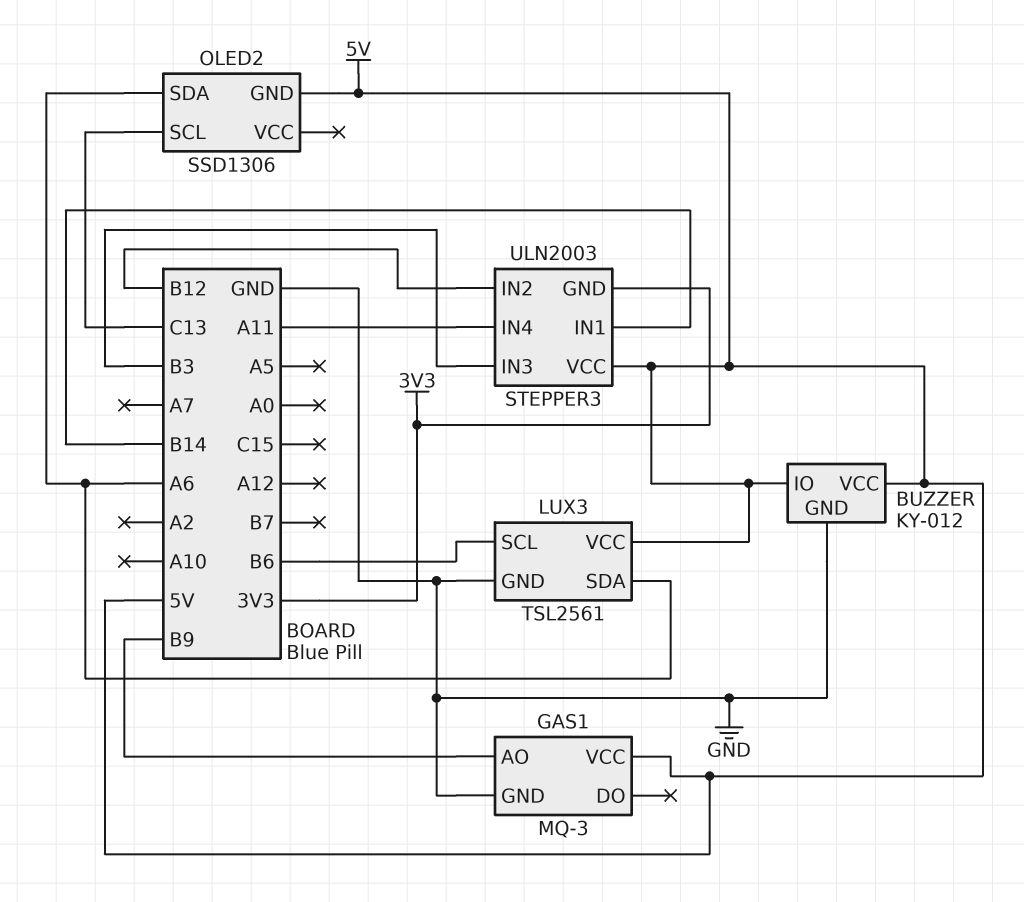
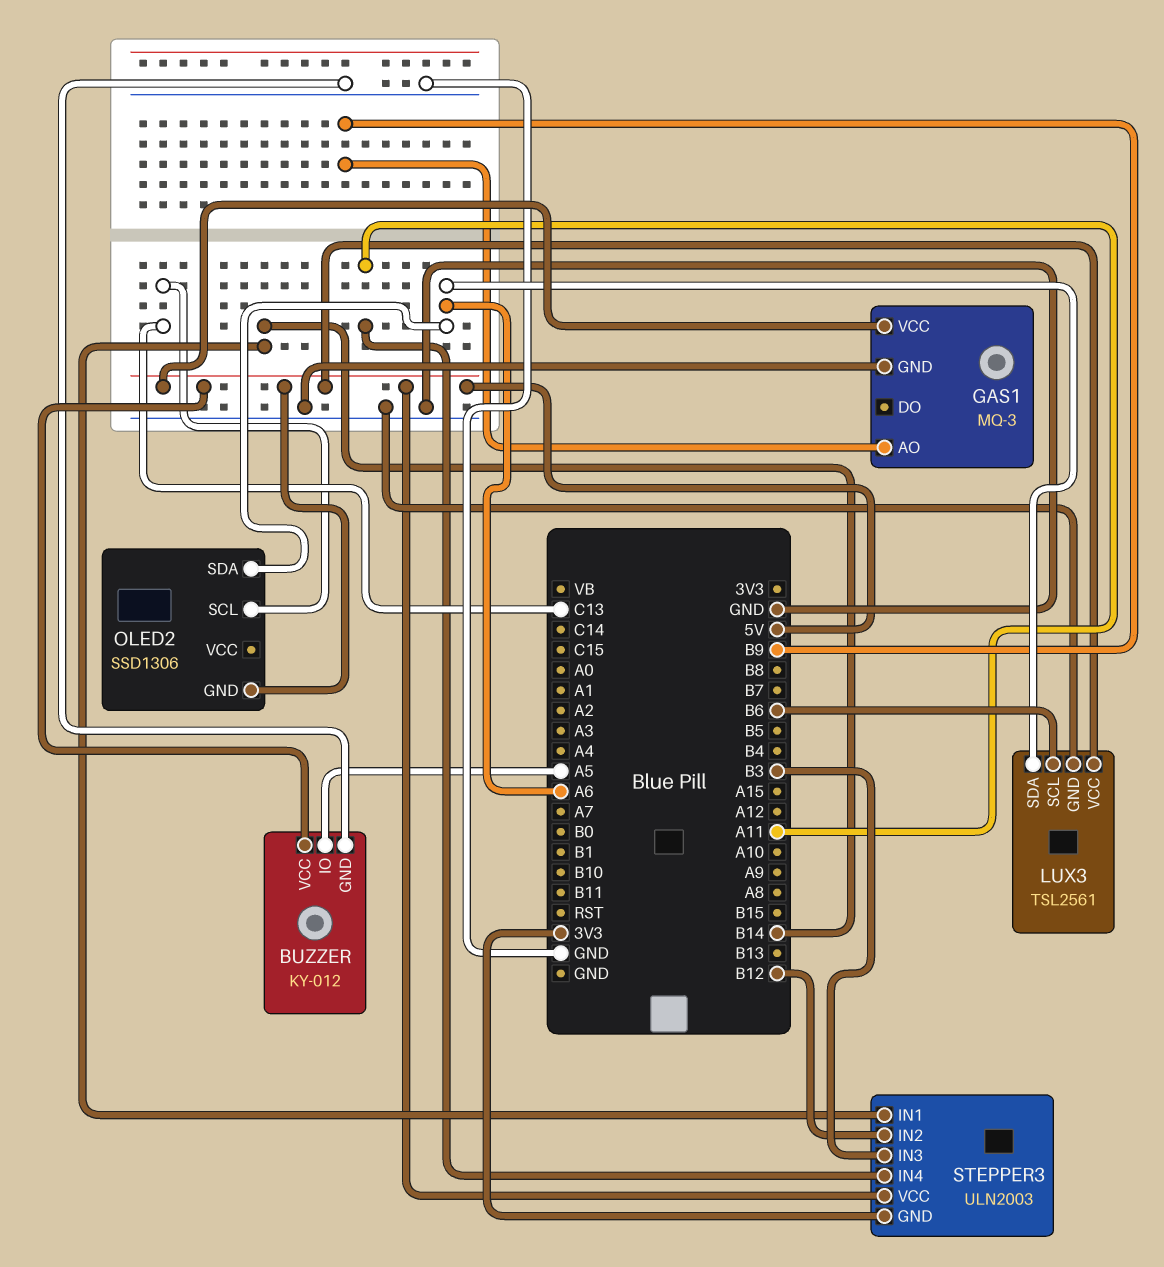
BUZZER pin IO: 5V -> A5

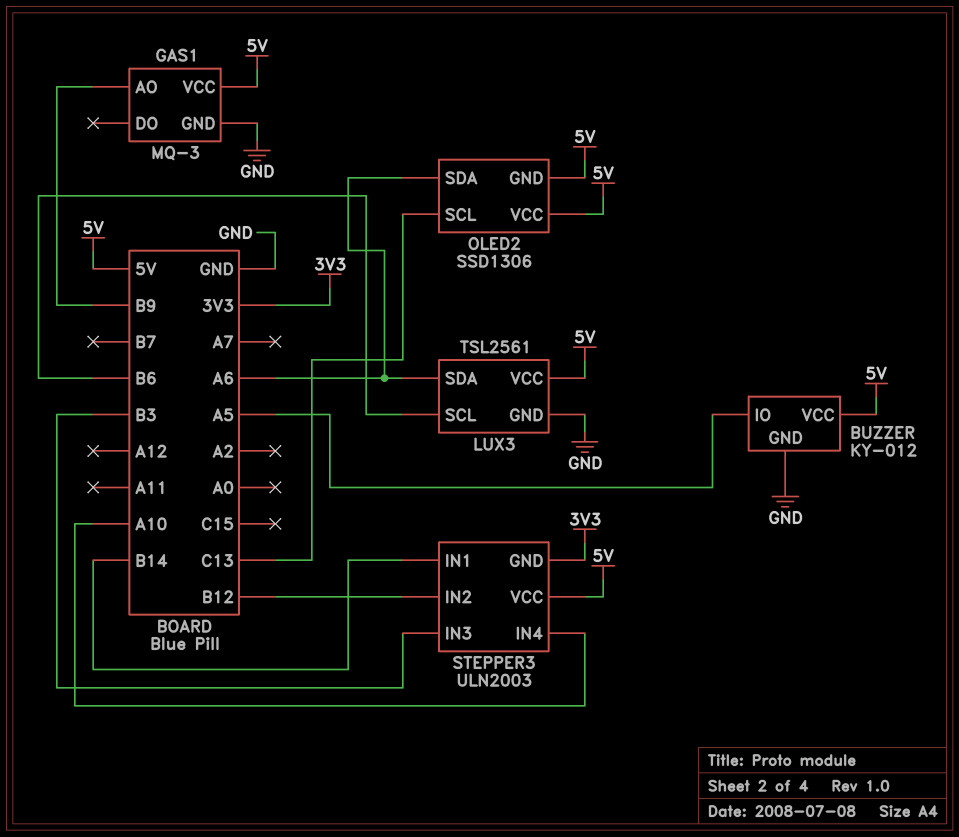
OLED2 pin VCC: none -> 5V
STEPPER3 pin IN4: A11 -> A10

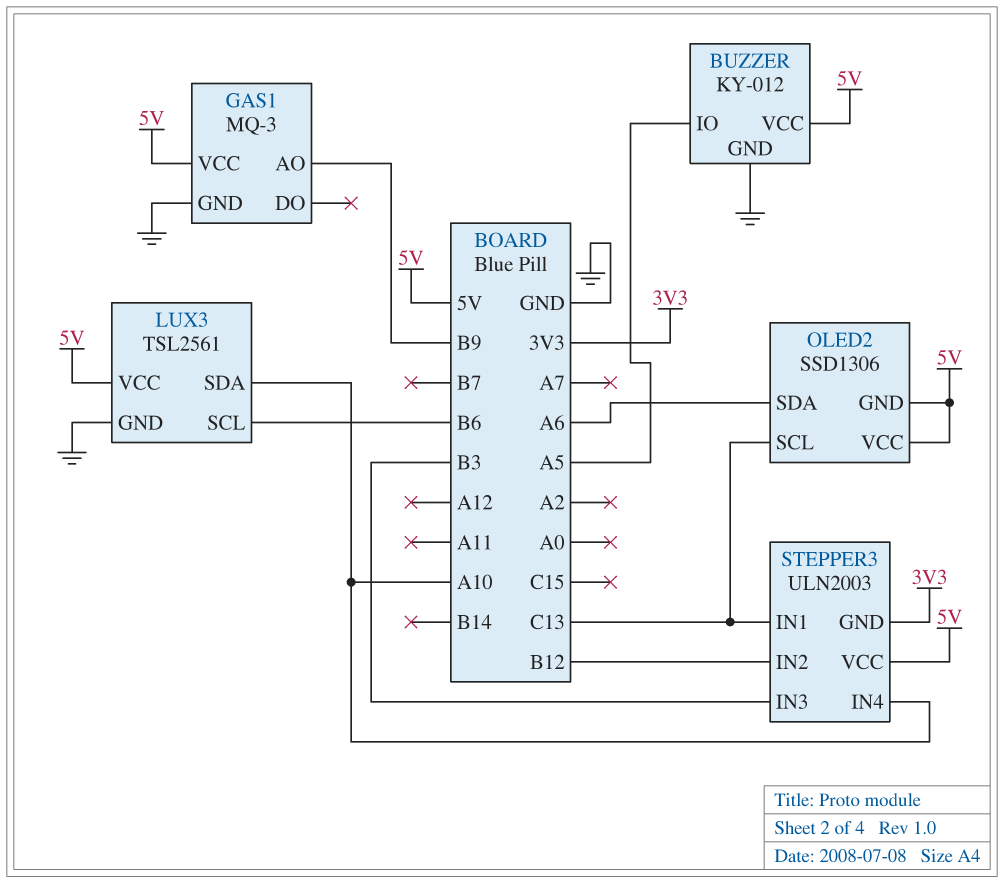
LUX3 pin SDA: A6 -> A10
STEPPER3 pin IN1: B14 -> C13

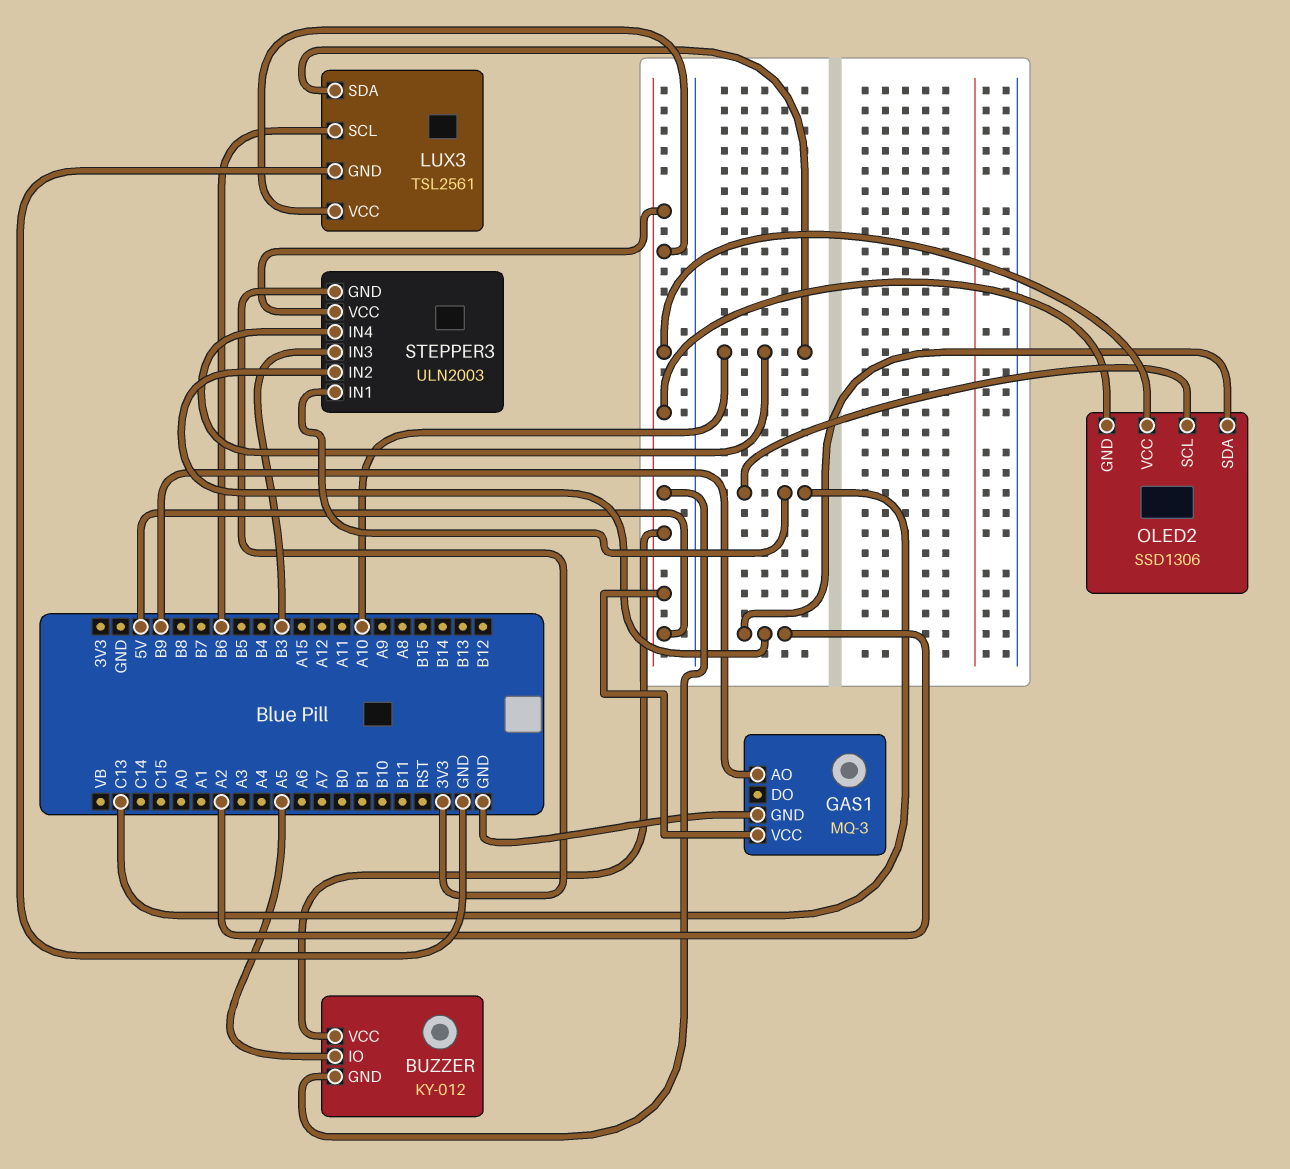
BUZZER pin GND: GND -> 5V
OLED2 pin SDA: A6 -> A2
STEPPER3 pin IN2: B12 -> A2

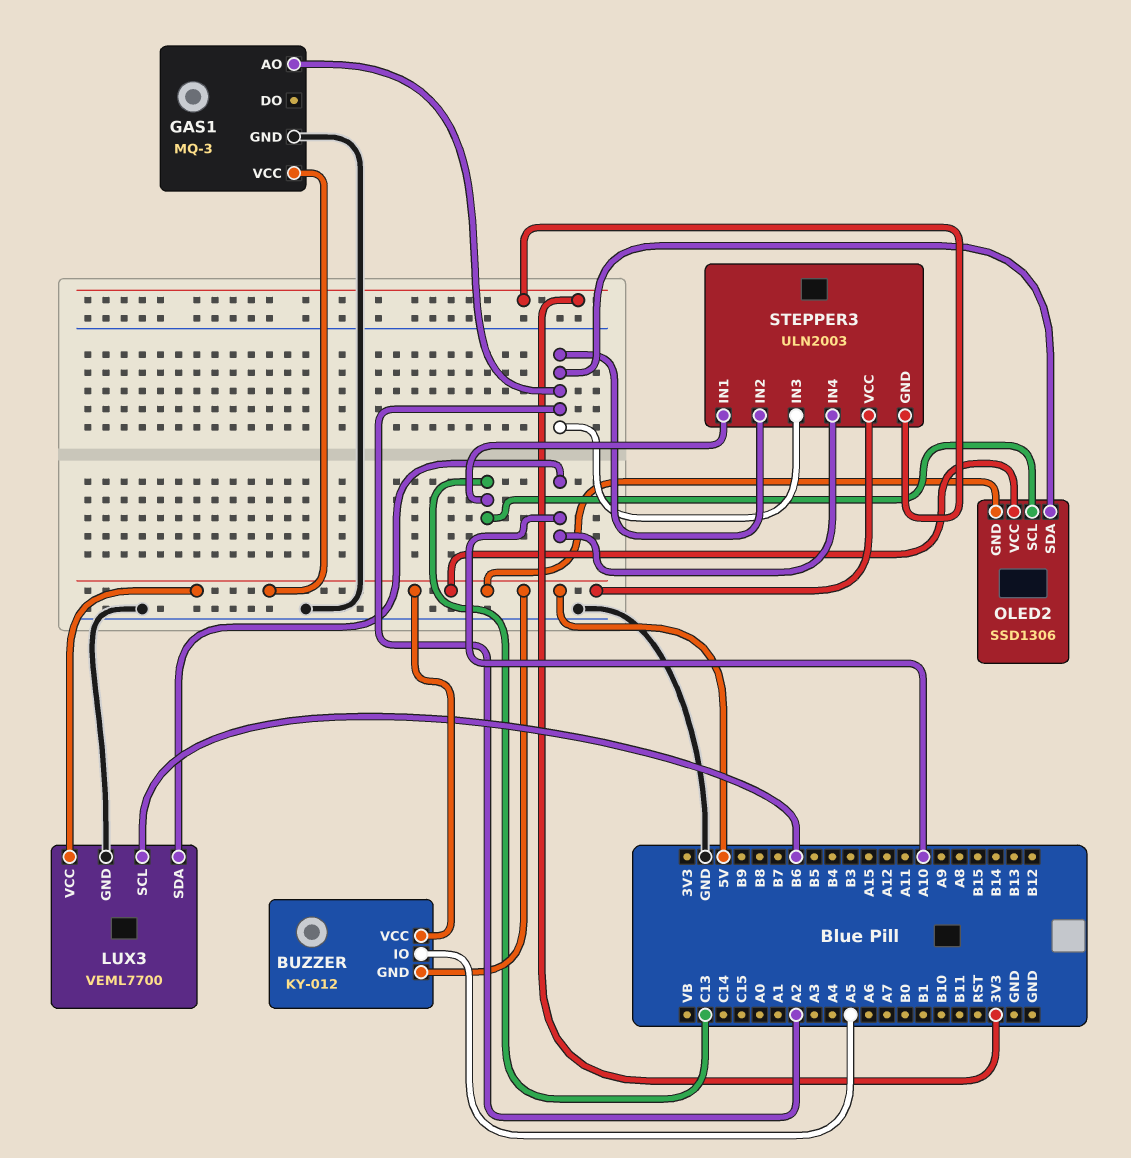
GAS1 pin AO: B9 -> A2
LUX3: TSL2561 -> VEML7700
STEPPER3 pin IN3: B3 -> A2

